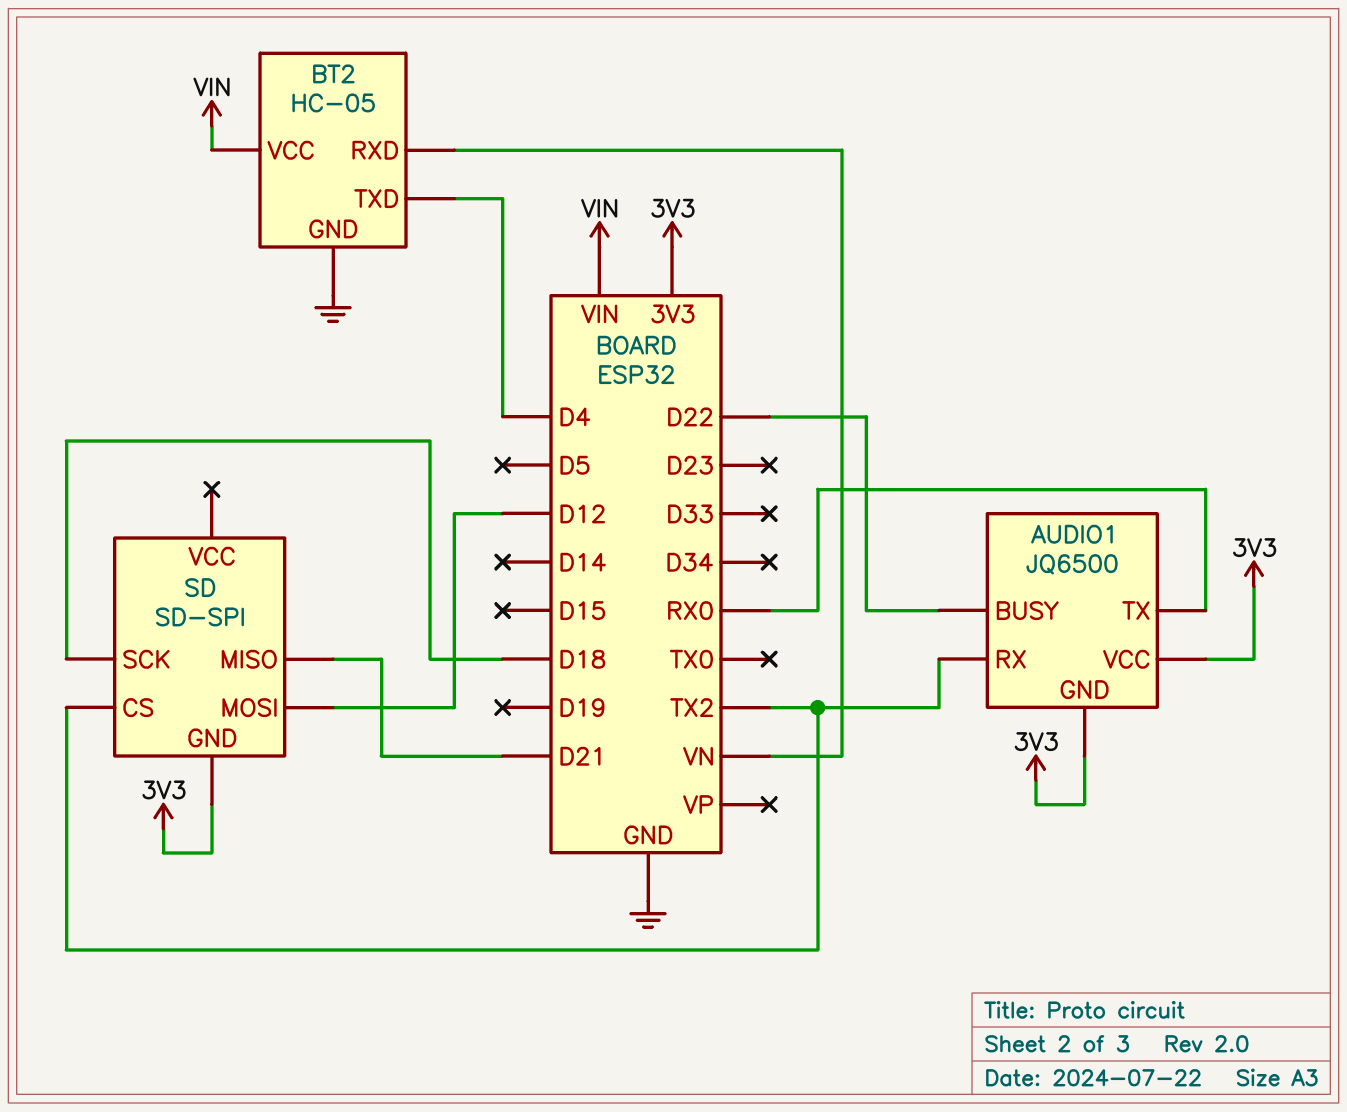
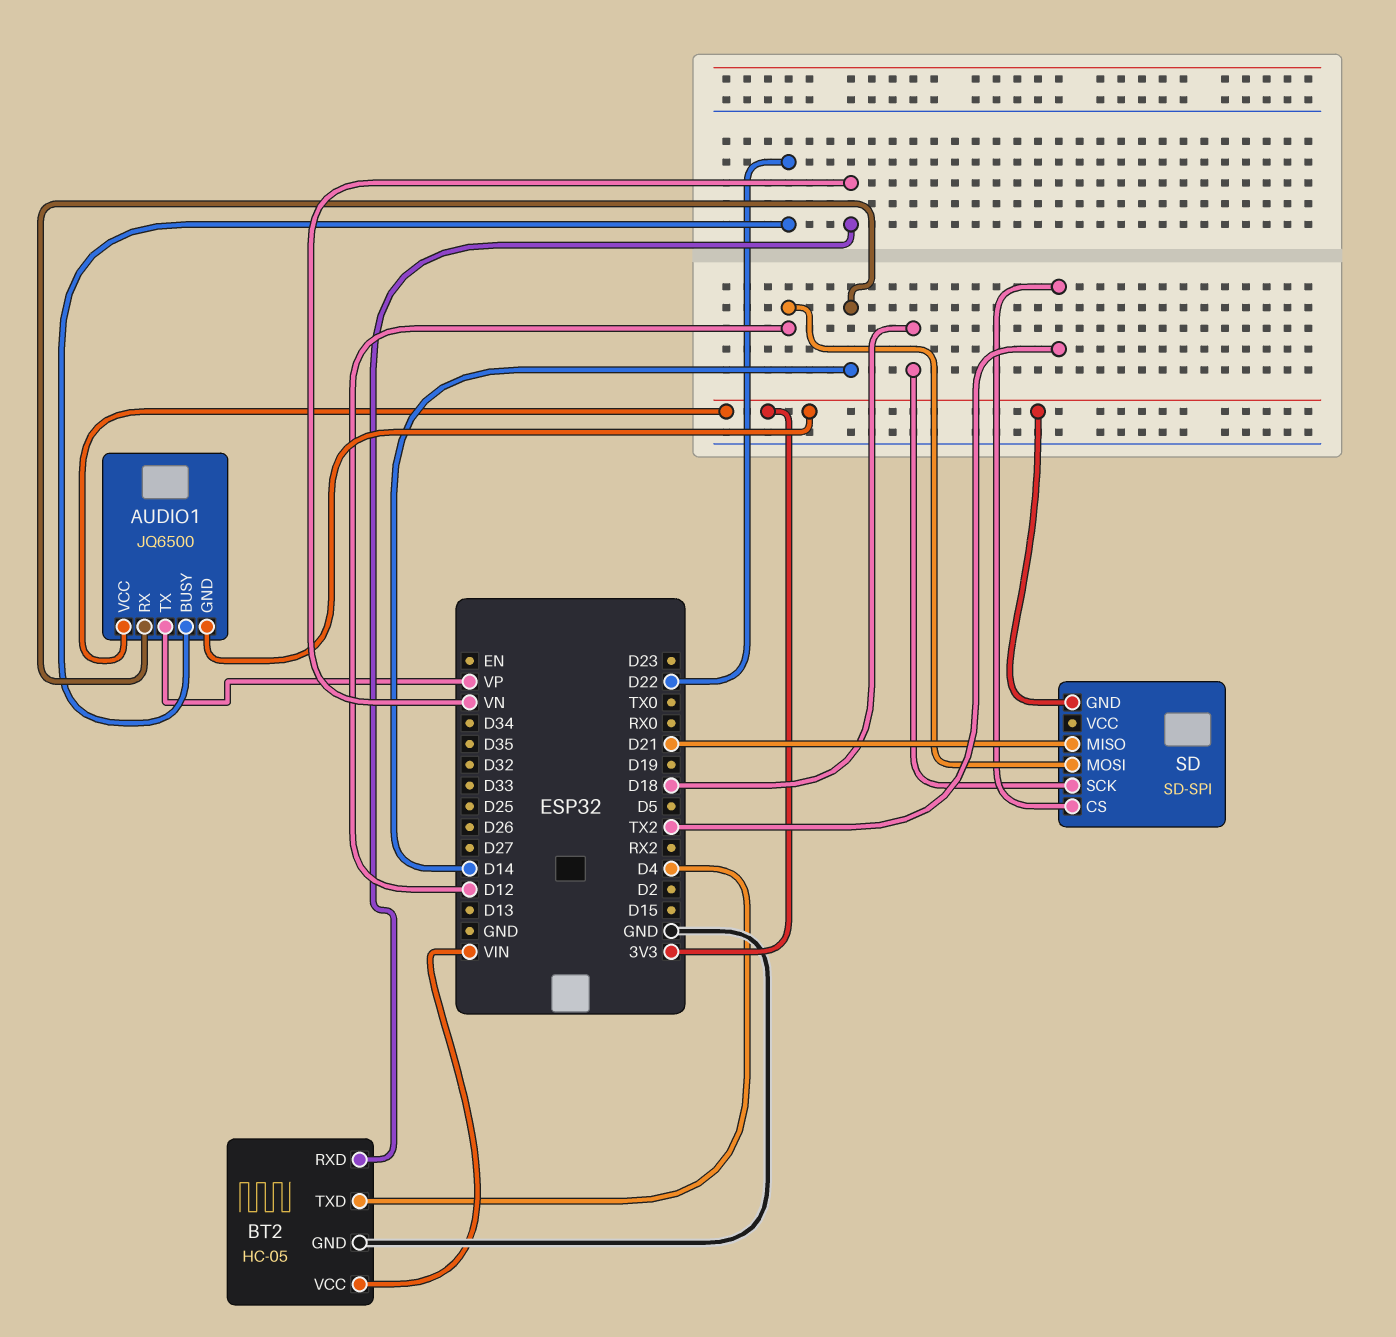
AUDIO1 pin RX: TX2 -> D14
AUDIO1 pin TX: RX0 -> VP

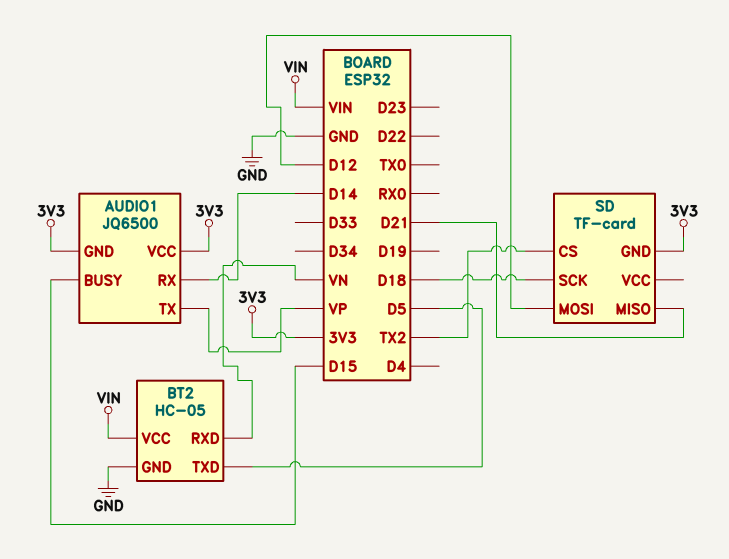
AUDIO1 pin BUSY: D22 -> D15
BT2 pin TXD: D4 -> D5
SD: SD-SPI -> TF-card

